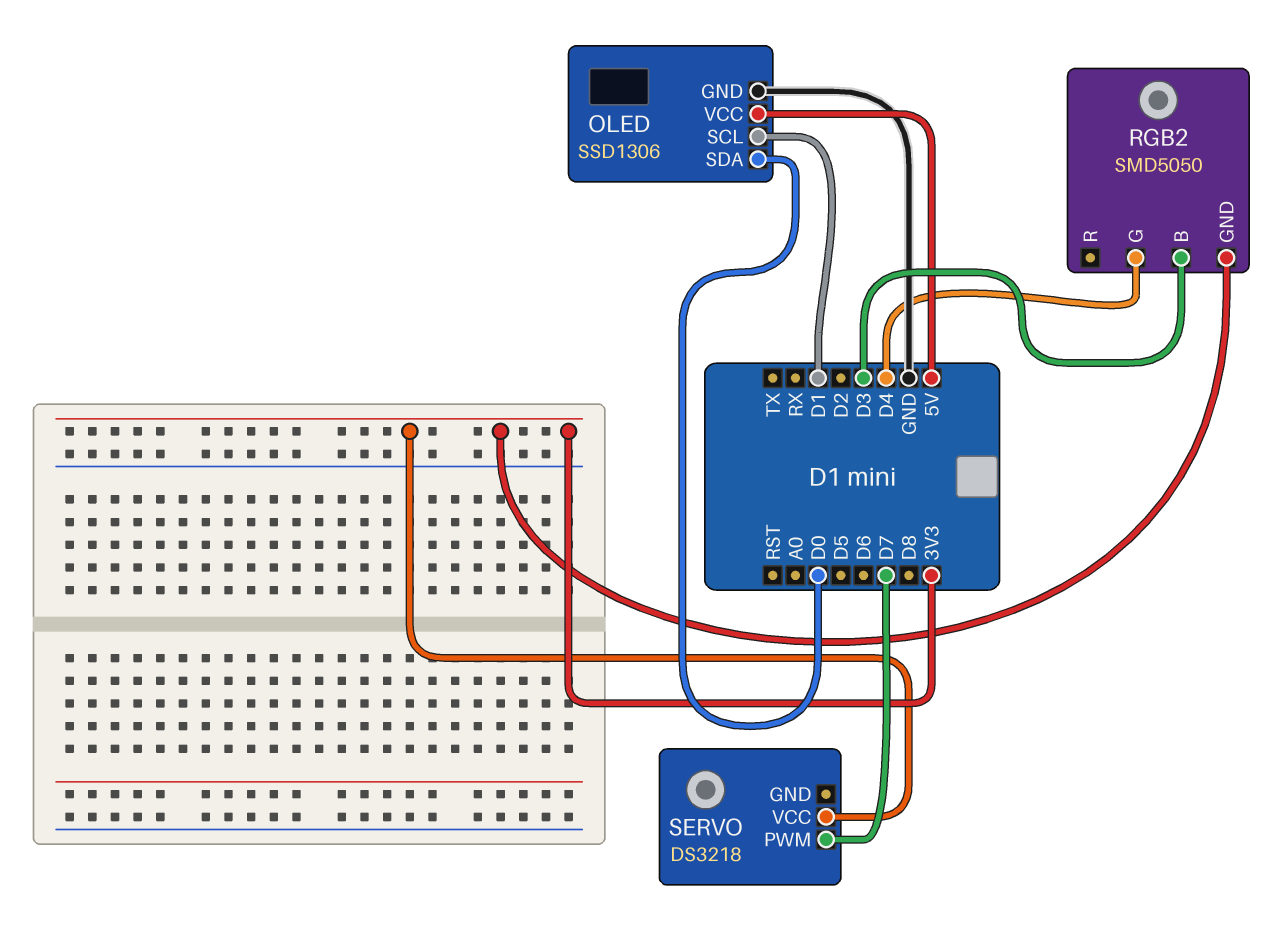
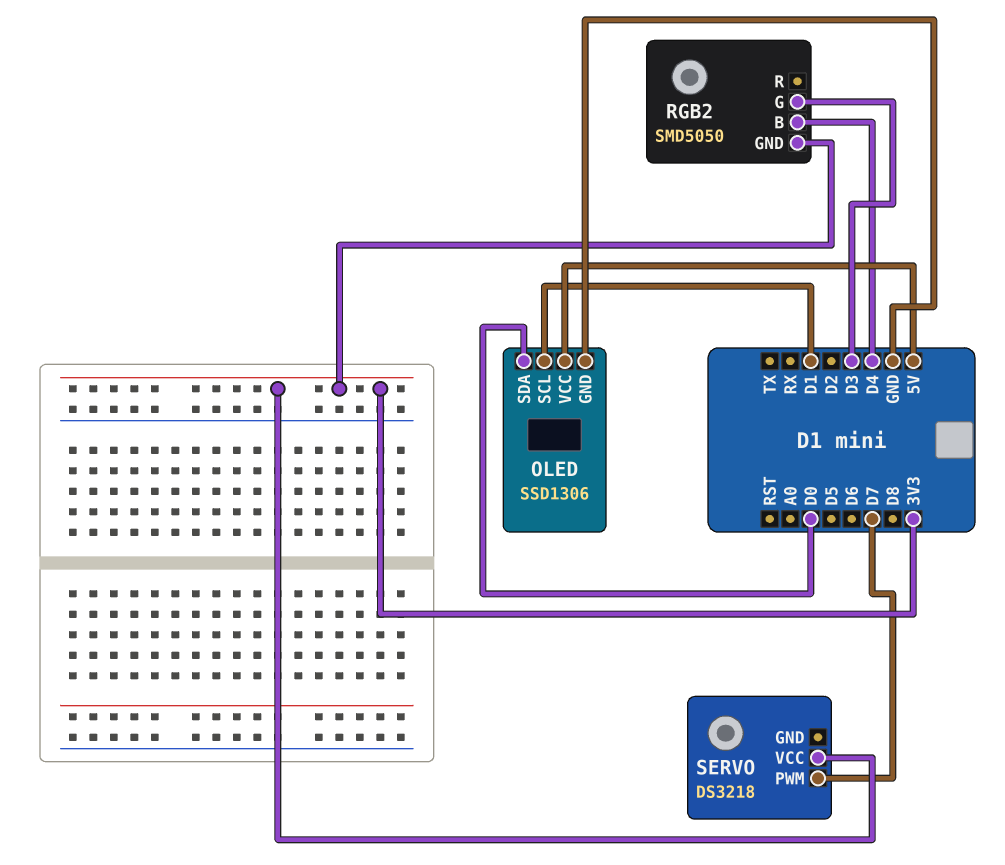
RGB2 pin B: D3 -> D4
RGB2 pin G: D4 -> D3

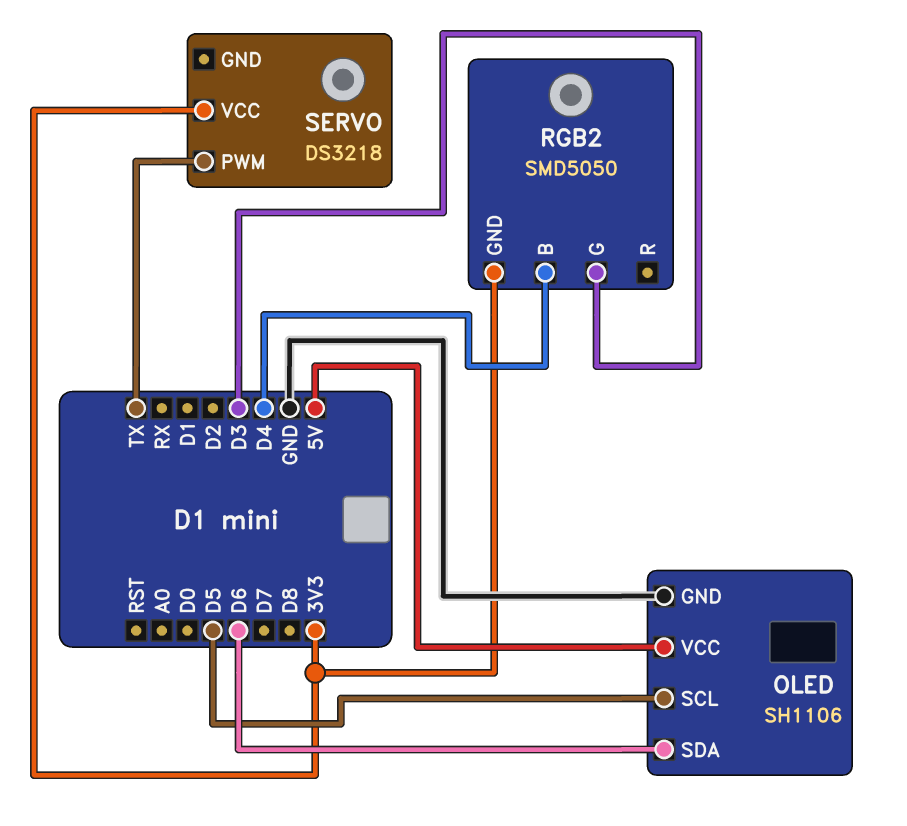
OLED: SSD1306 -> SH1106
OLED pin SCL: D1 -> D5
OLED pin SDA: D0 -> D6
SERVO pin PWM: D7 -> TX

